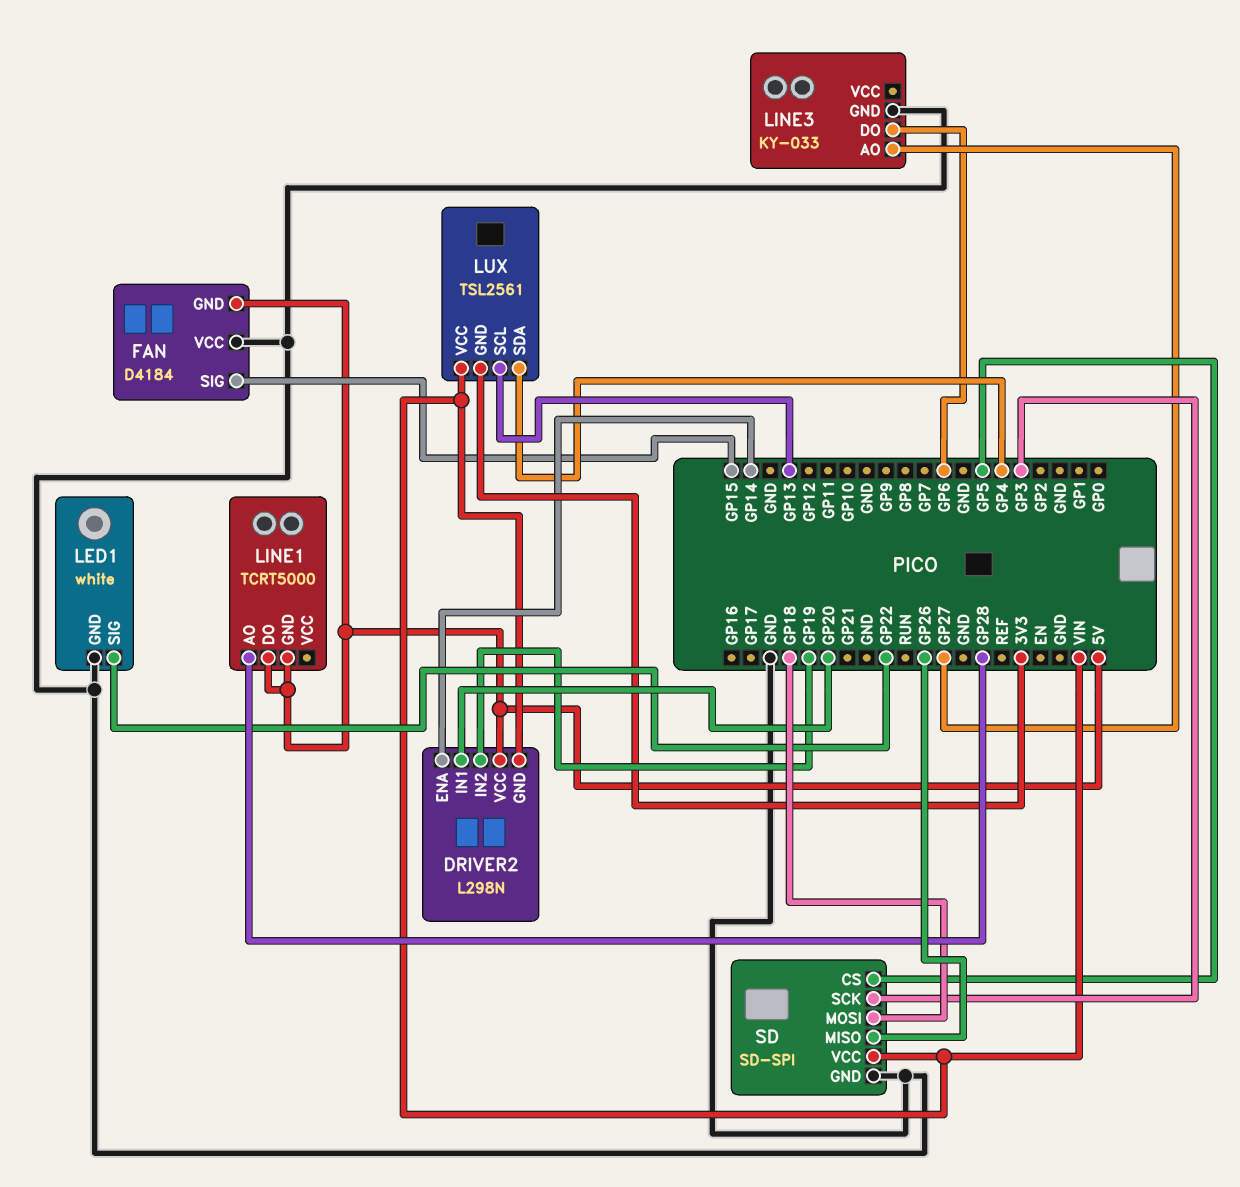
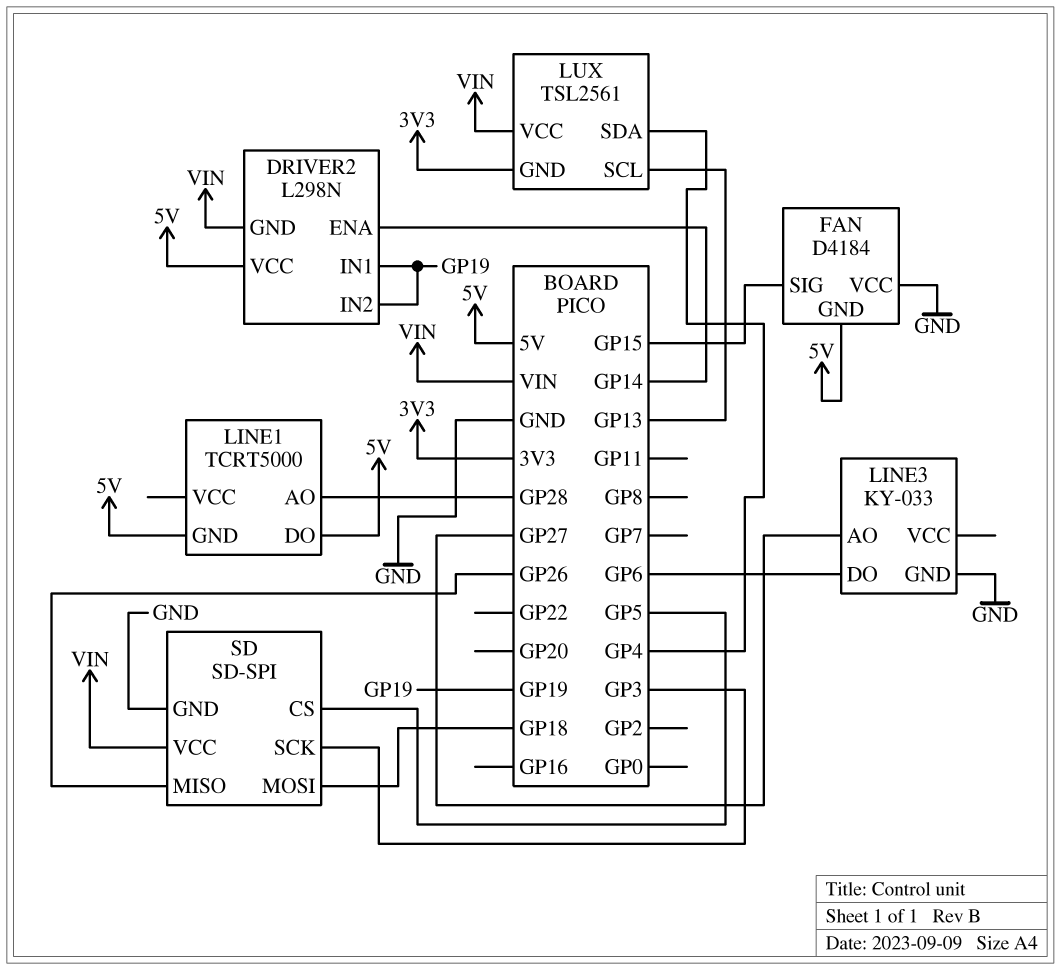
DRIVER2 pin IN1: GP20 -> GP19
LED1: white -> none
LED1 pin GND: GND -> none
LED1 pin SIG: GP22 -> none

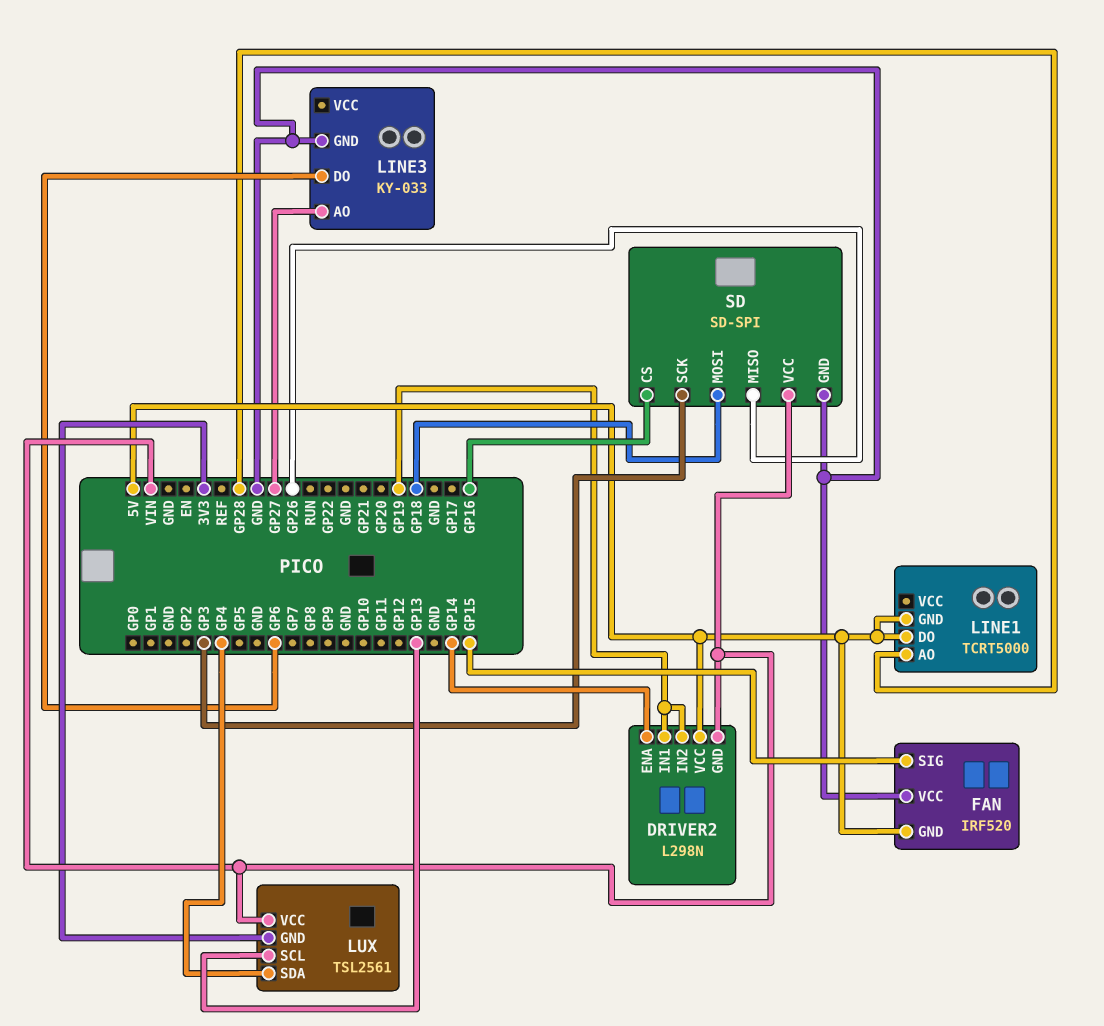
FAN: D4184 -> IRF520
SD pin CS: GP5 -> GP16

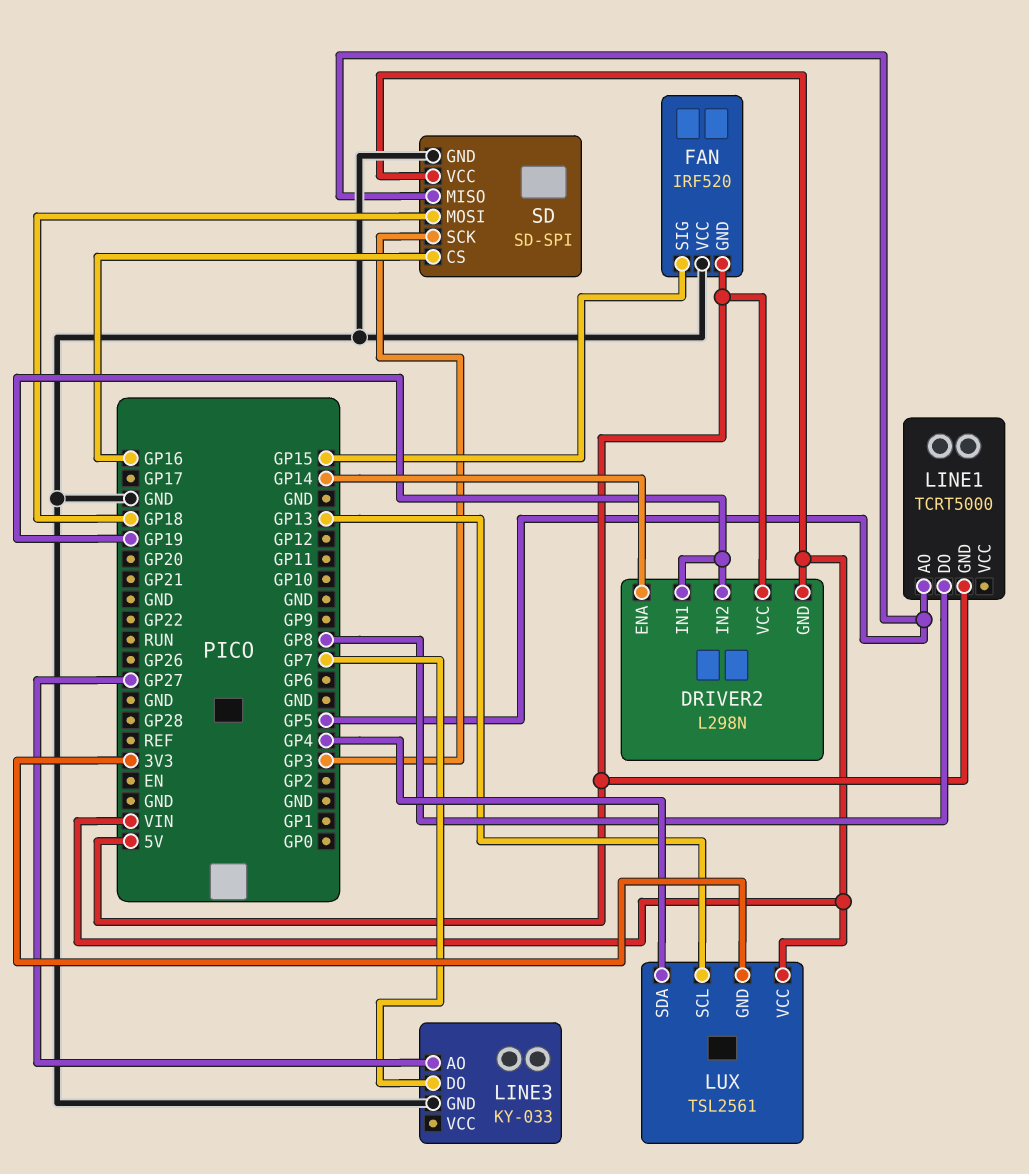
LINE1 pin AO: GP28 -> GP5
LINE1 pin DO: 5V -> GP8
LINE3 pin DO: GP6 -> GP7
SD pin MISO: GP26 -> GP5

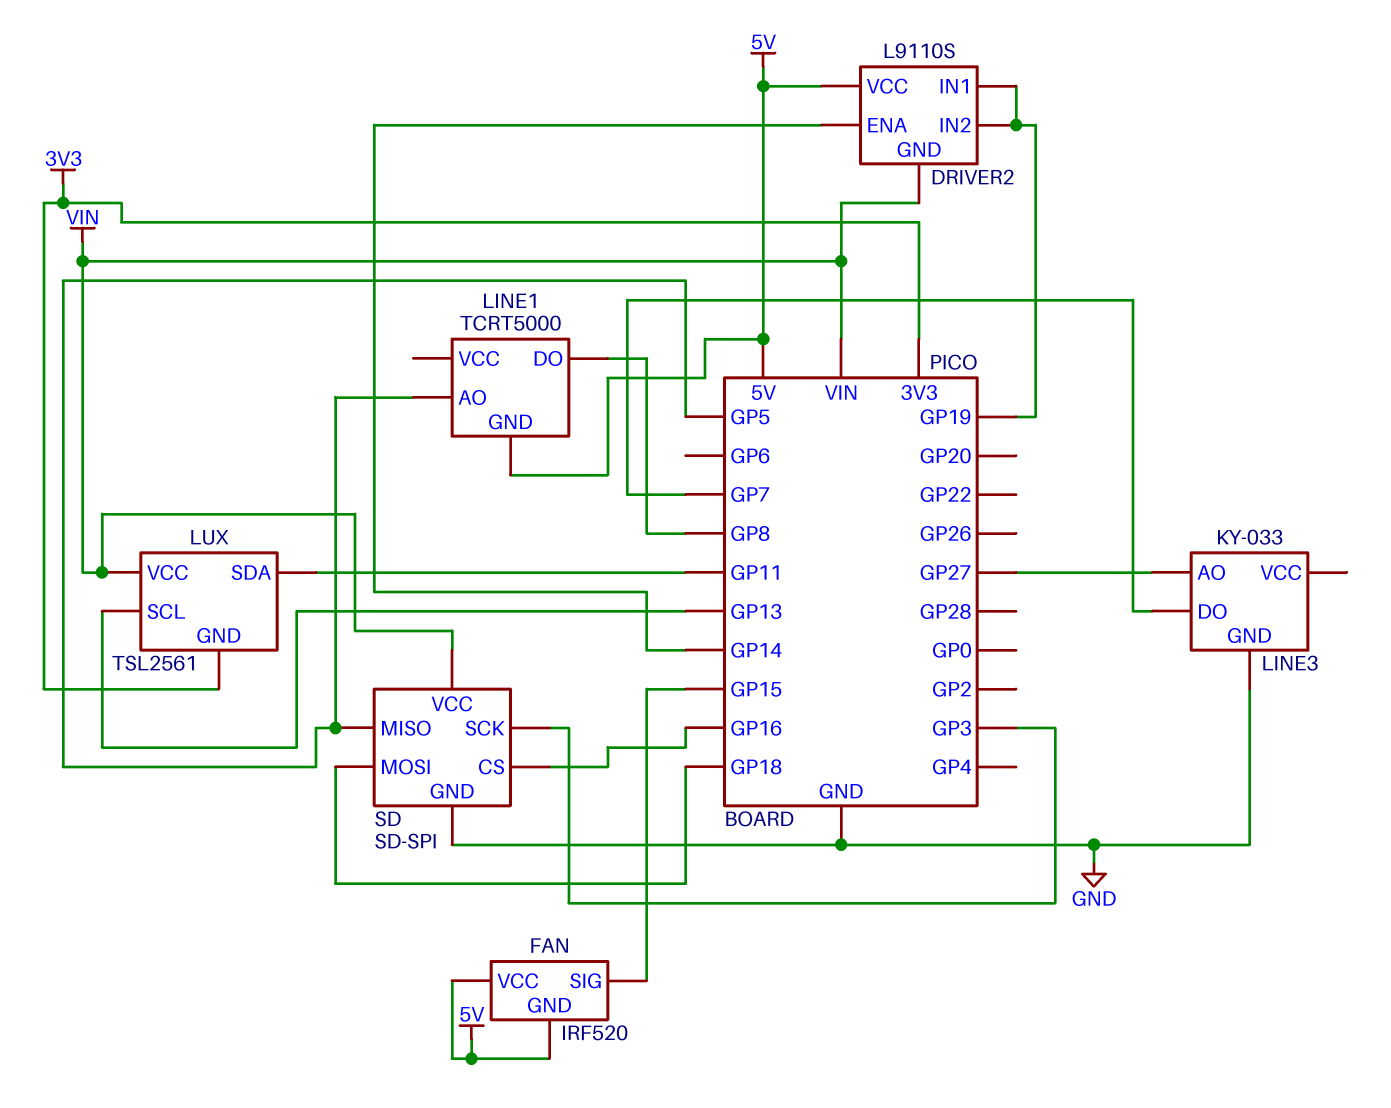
DRIVER2: L298N -> L9110S
FAN pin VCC: GND -> 5V
LUX pin SDA: GP4 -> GP11

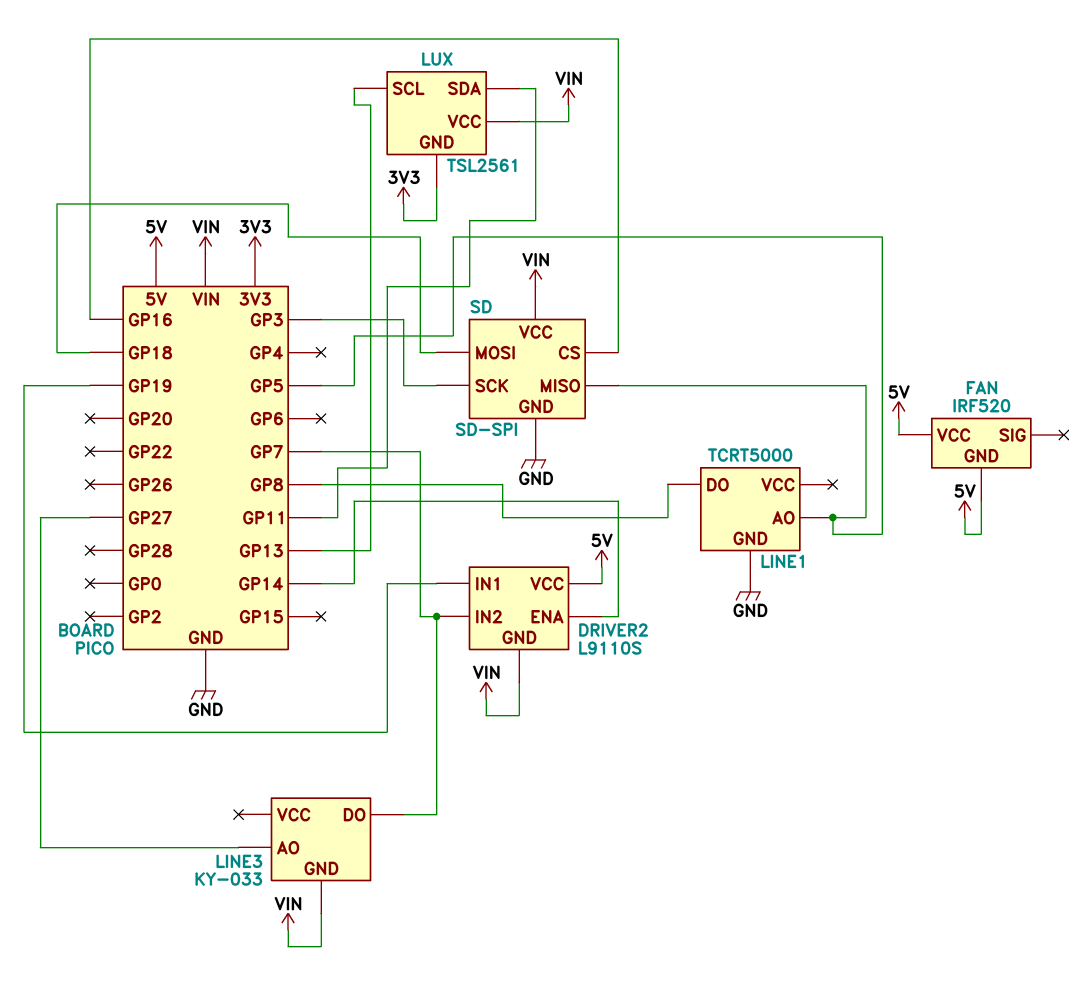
DRIVER2 pin IN2: GP19 -> GP7
FAN pin SIG: GP15 -> none
LINE1 pin GND: 5V -> GND
LINE3 pin GND: GND -> VIN

